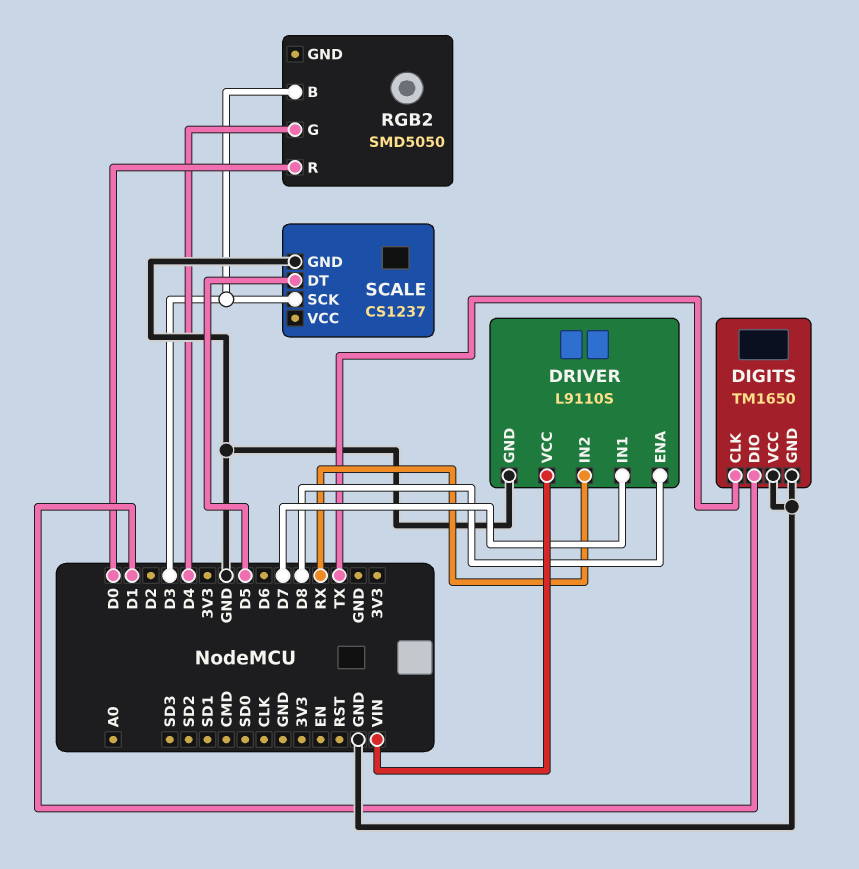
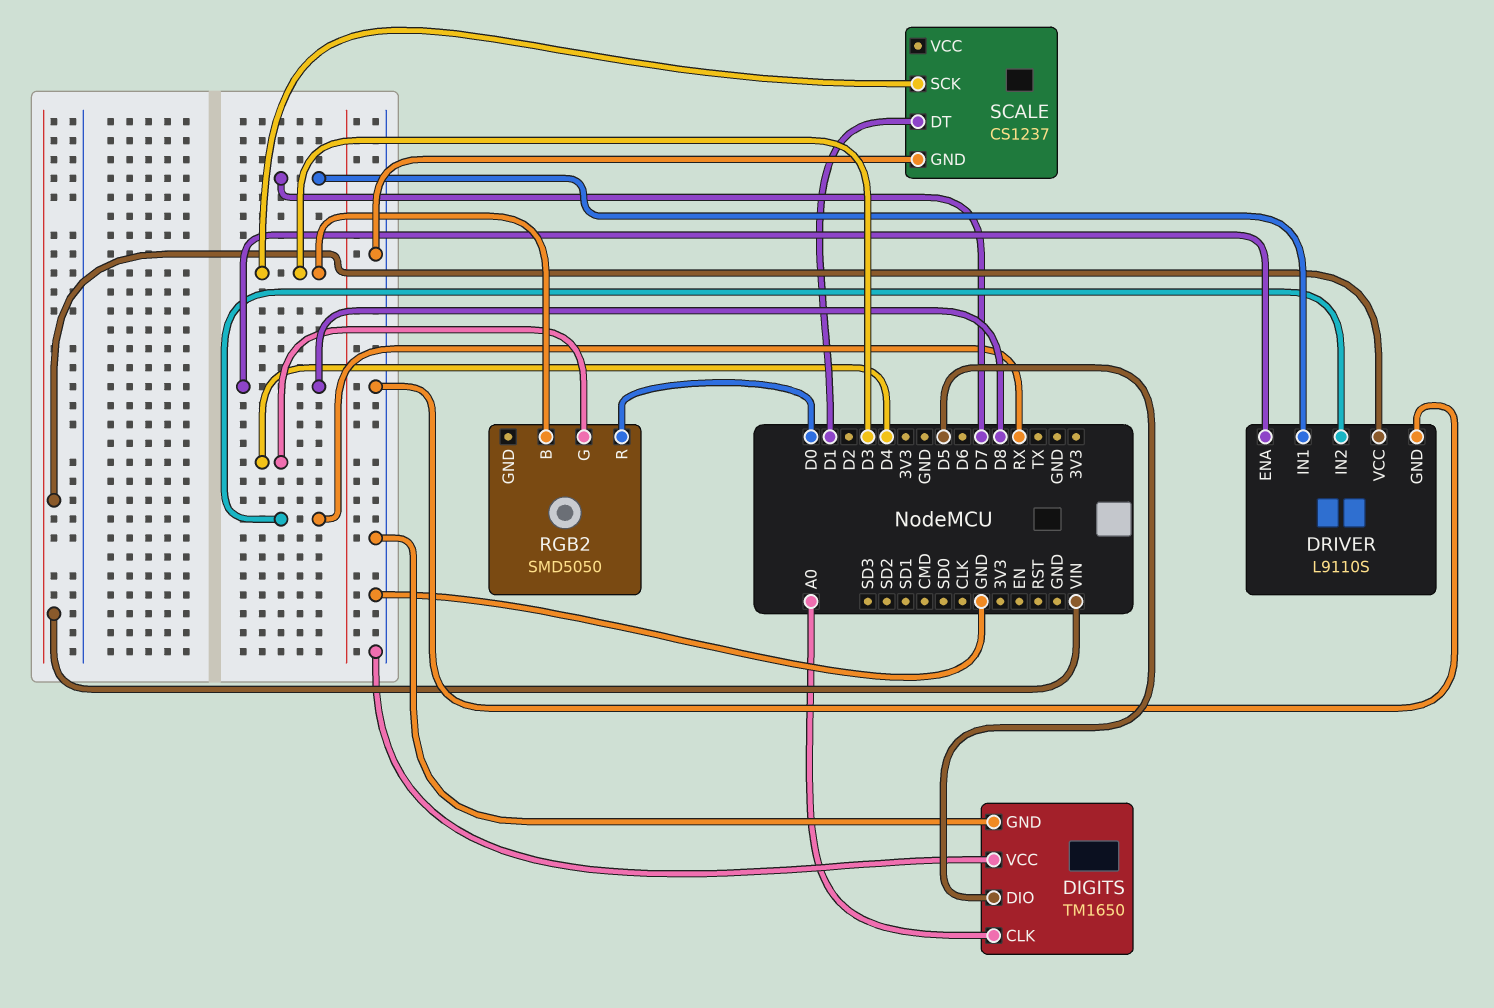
DIGITS pin CLK: TX -> A0
DIGITS pin DIO: D1 -> D5
SCALE pin DT: D5 -> D1

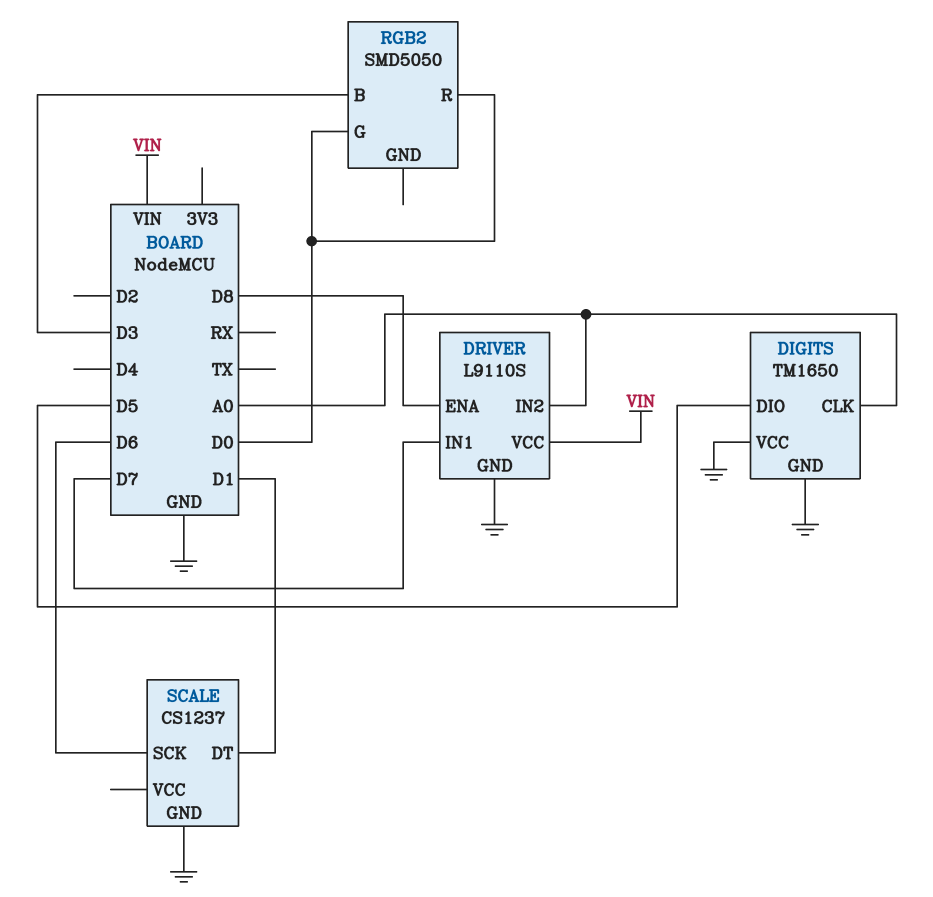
DRIVER pin IN2: RX -> A0
RGB2 pin G: D4 -> D0
SCALE pin SCK: D3 -> D6

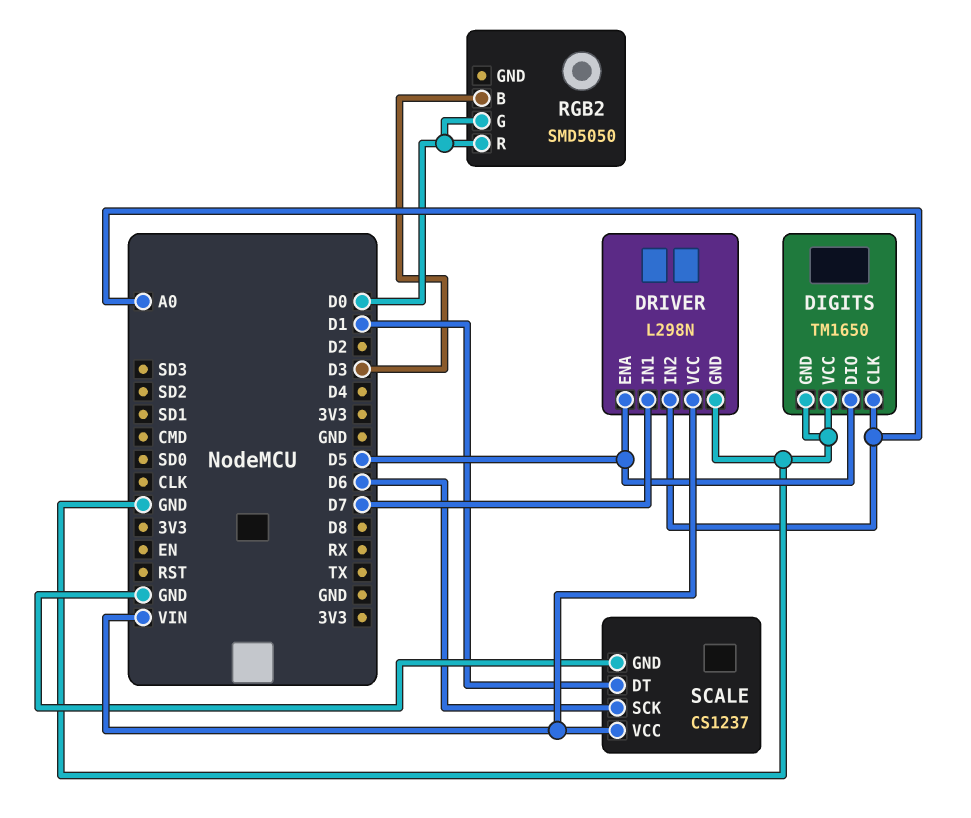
DRIVER: L9110S -> L298N
DRIVER pin ENA: D8 -> D5
SCALE pin VCC: none -> VIN

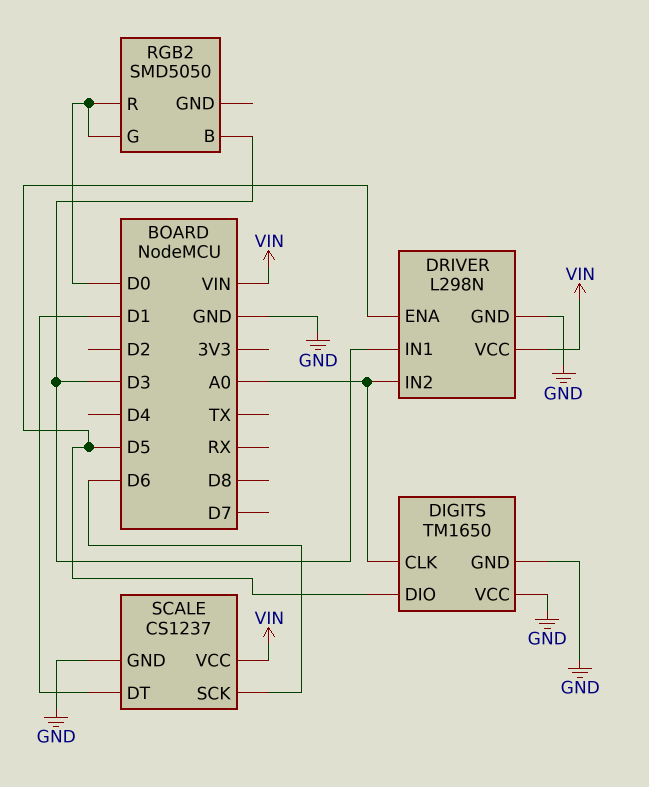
DRIVER pin IN1: D7 -> D3

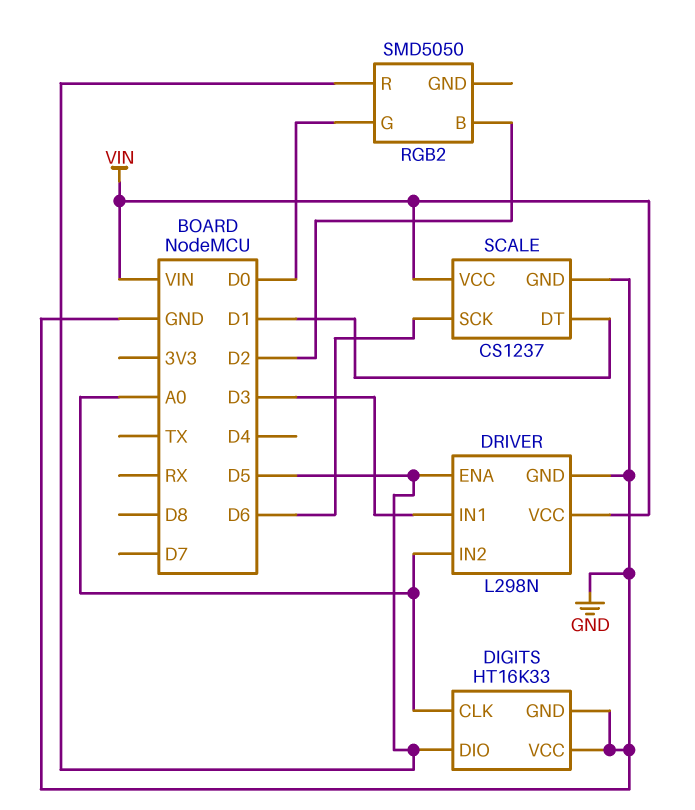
DIGITS: TM1650 -> HT16K33
RGB2 pin B: D3 -> D2
RGB2 pin R: D0 -> D5

